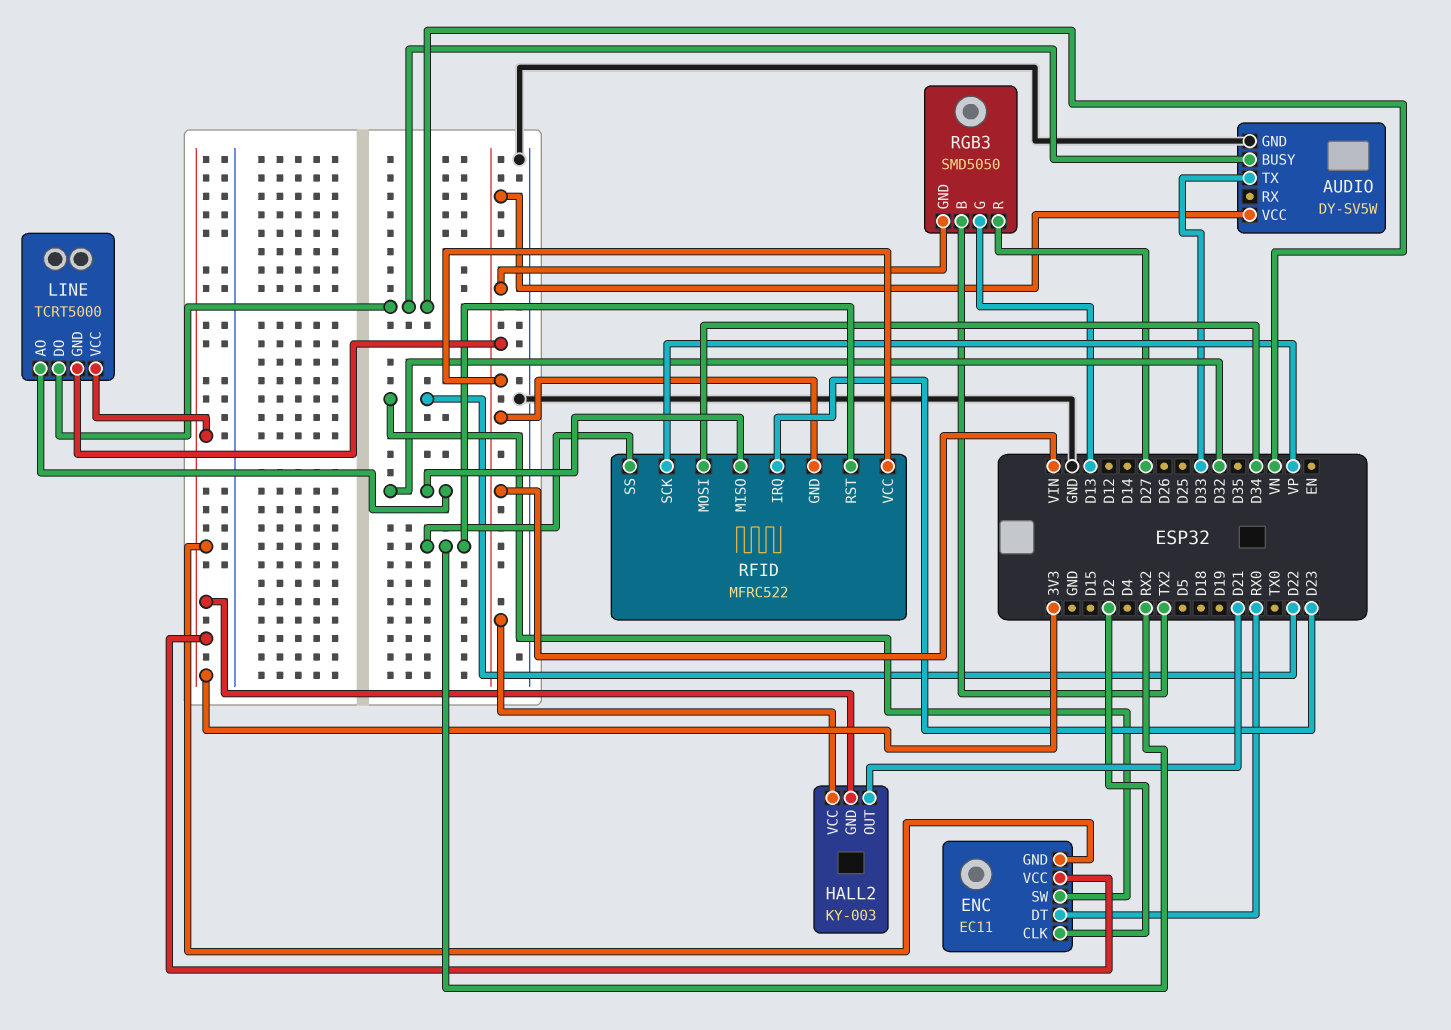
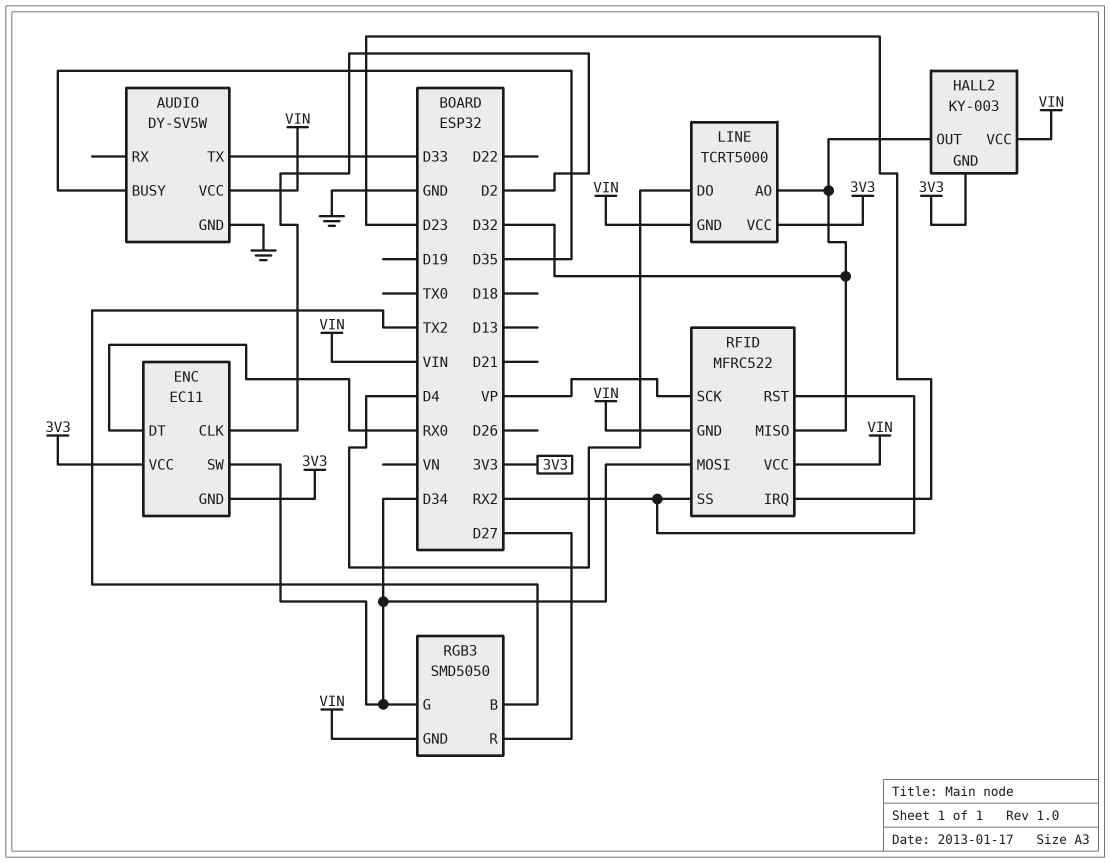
AUDIO pin BUSY: VN -> D35
ENC pin SW: D22 -> D34
HALL2 pin OUT: D21 -> D32
LINE pin DO: VN -> D4
RGB3 pin G: D13 -> D34

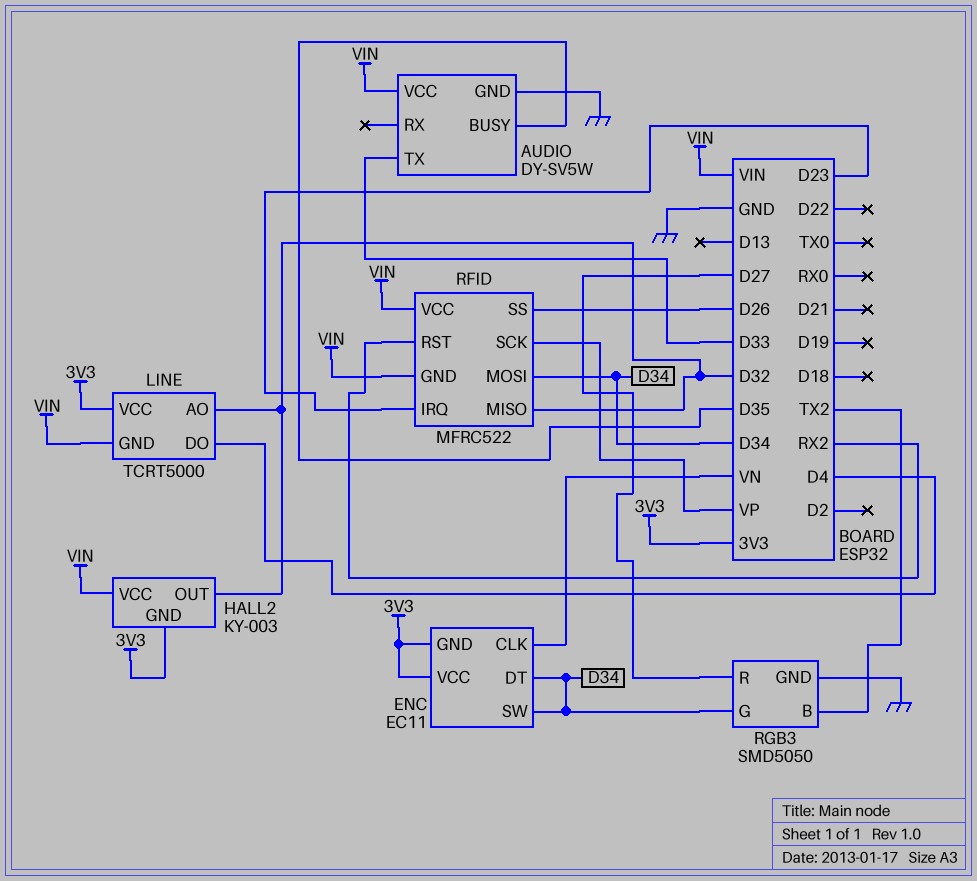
ENC pin CLK: D2 -> VN
ENC pin DT: RX0 -> D34
RFID pin SS: RX2 -> D26
RGB3 pin GND: VIN -> GND

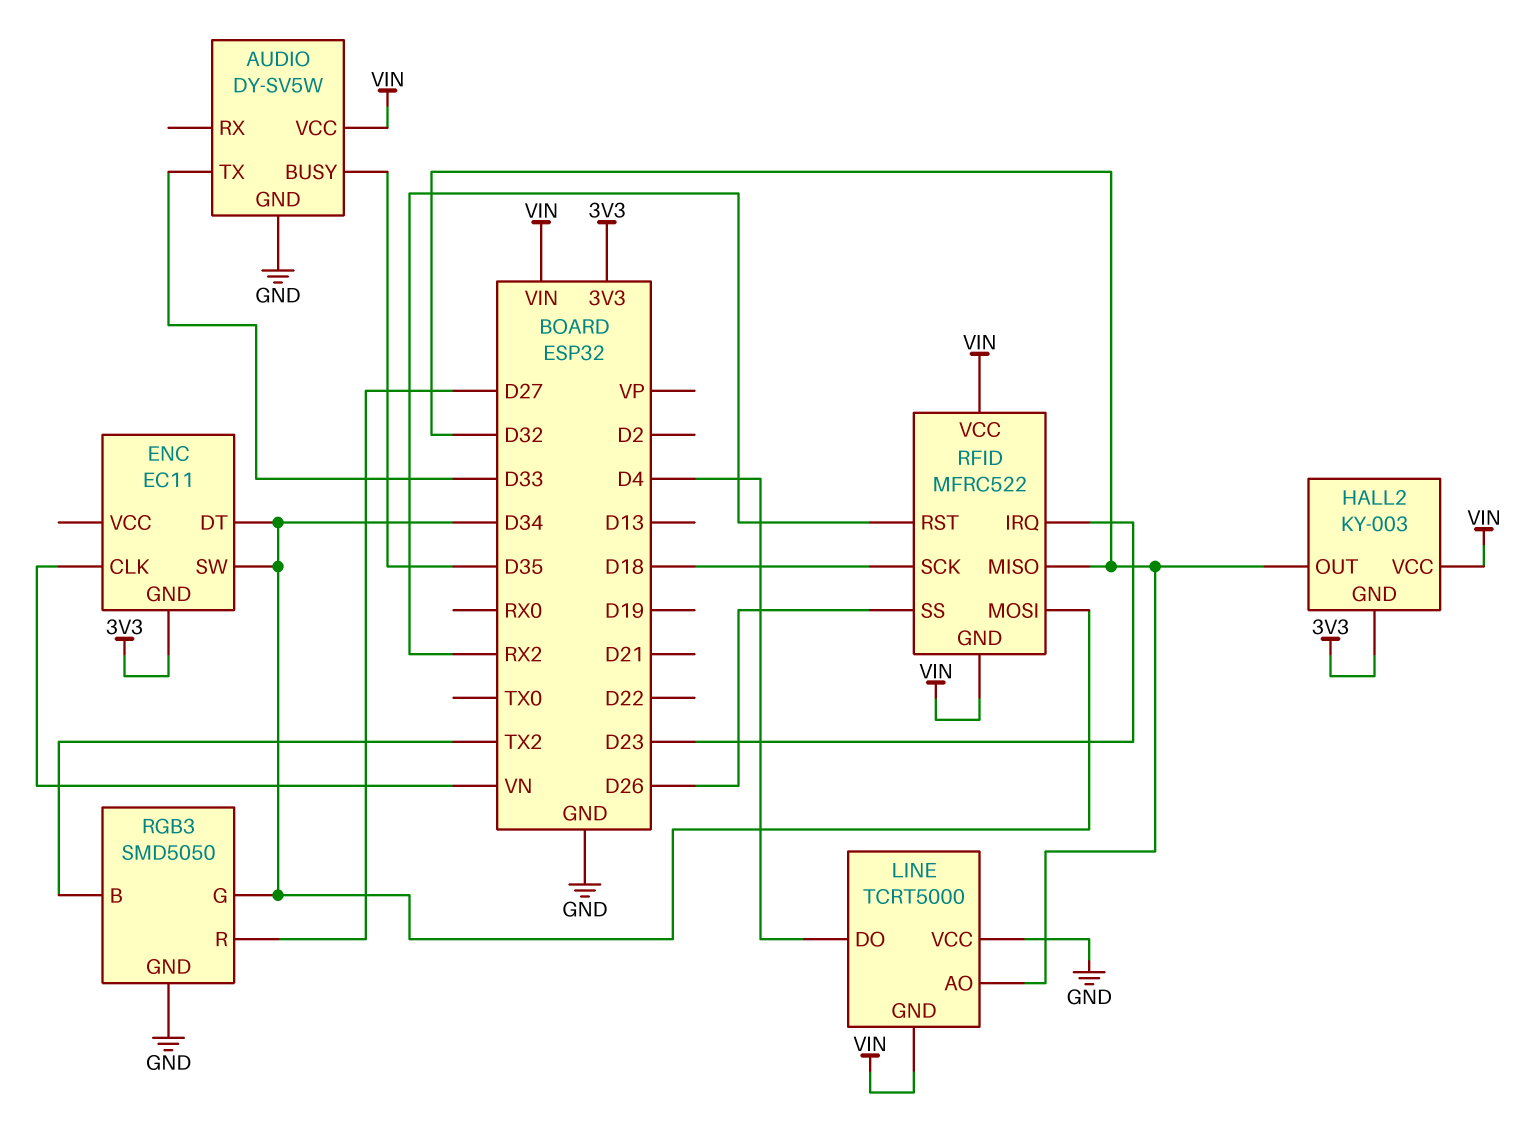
ENC pin VCC: 3V3 -> none
LINE pin VCC: 3V3 -> GND
RFID pin SCK: VP -> D18

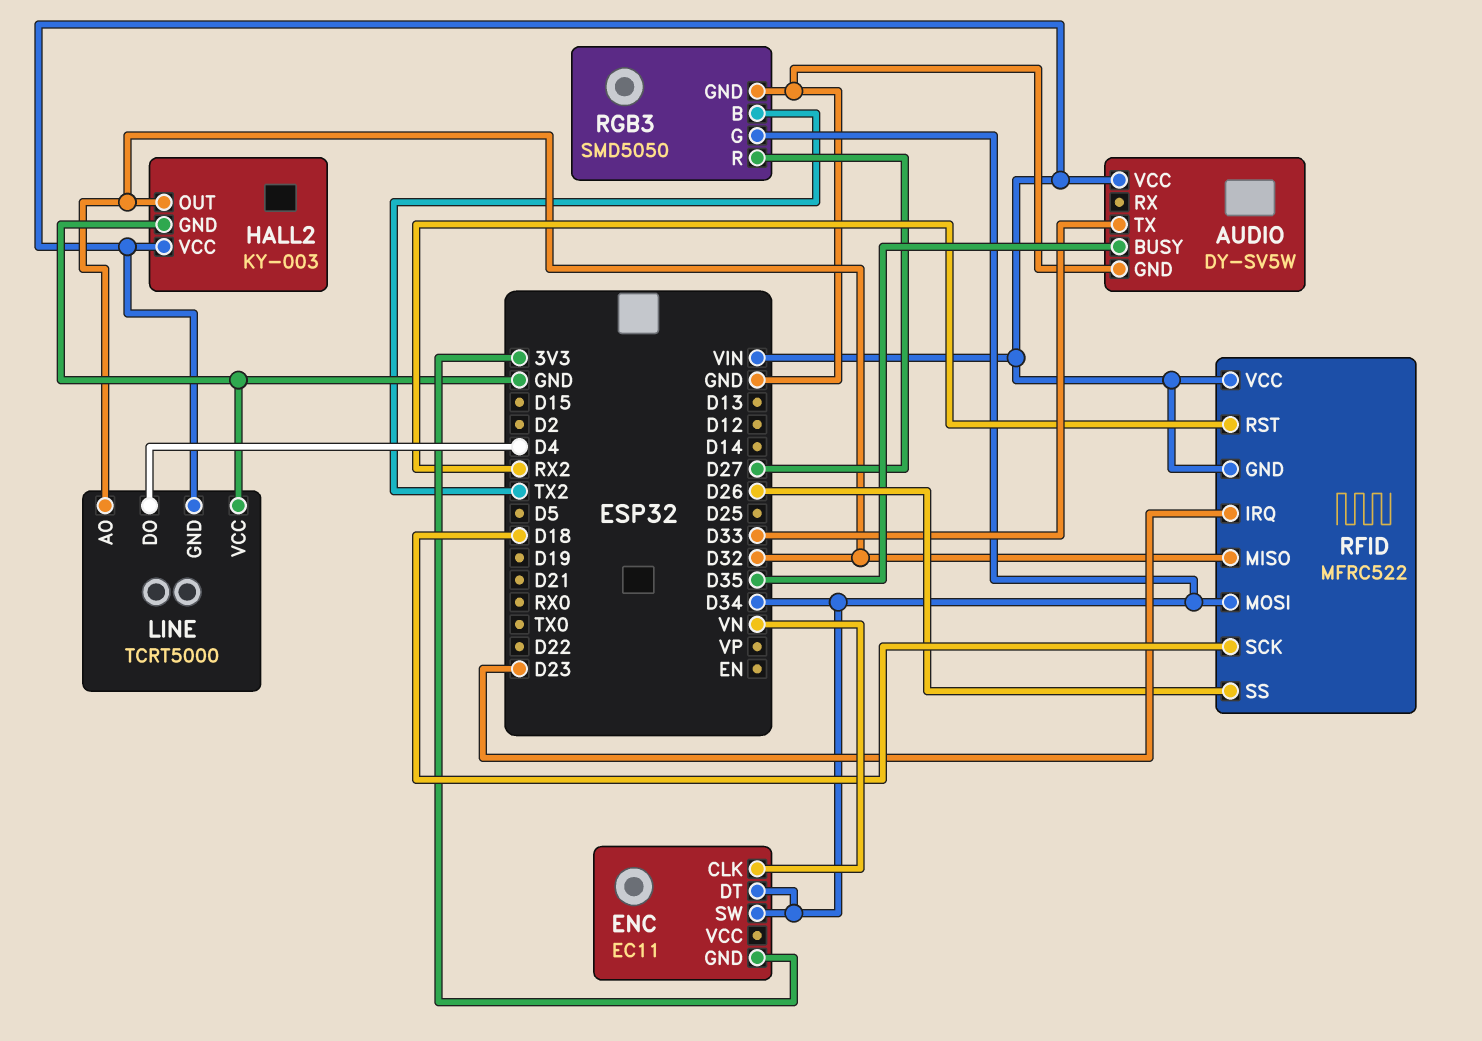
HALL2 pin GND: 3V3 -> GND

